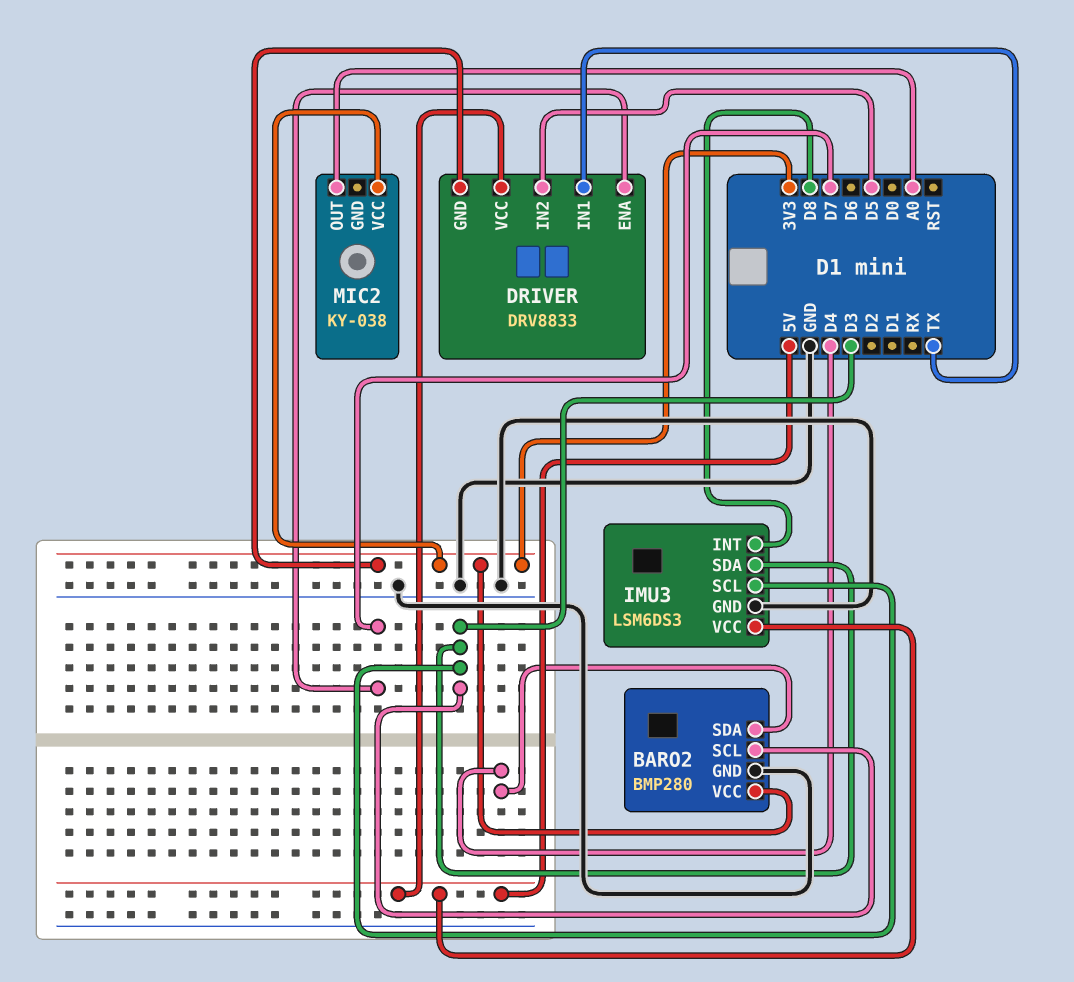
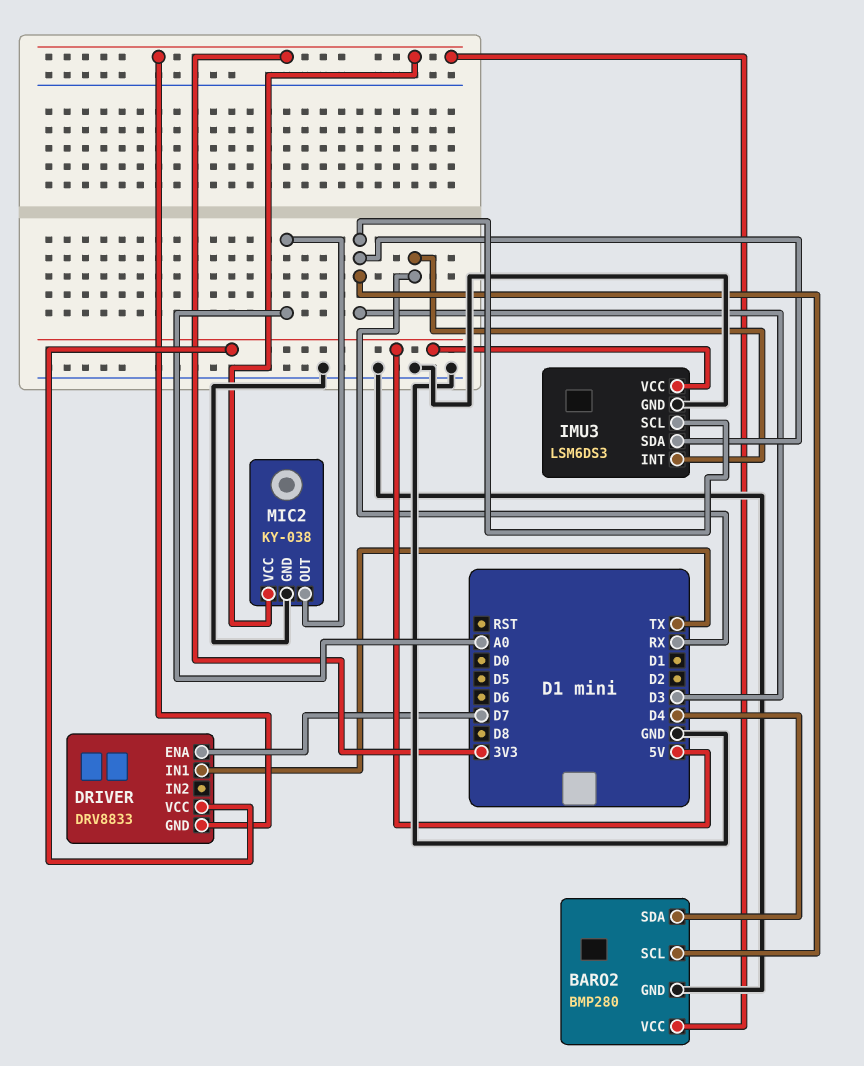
DRIVER pin IN2: D5 -> none
IMU3 pin INT: D8 -> RX
MIC2 pin GND: none -> GND

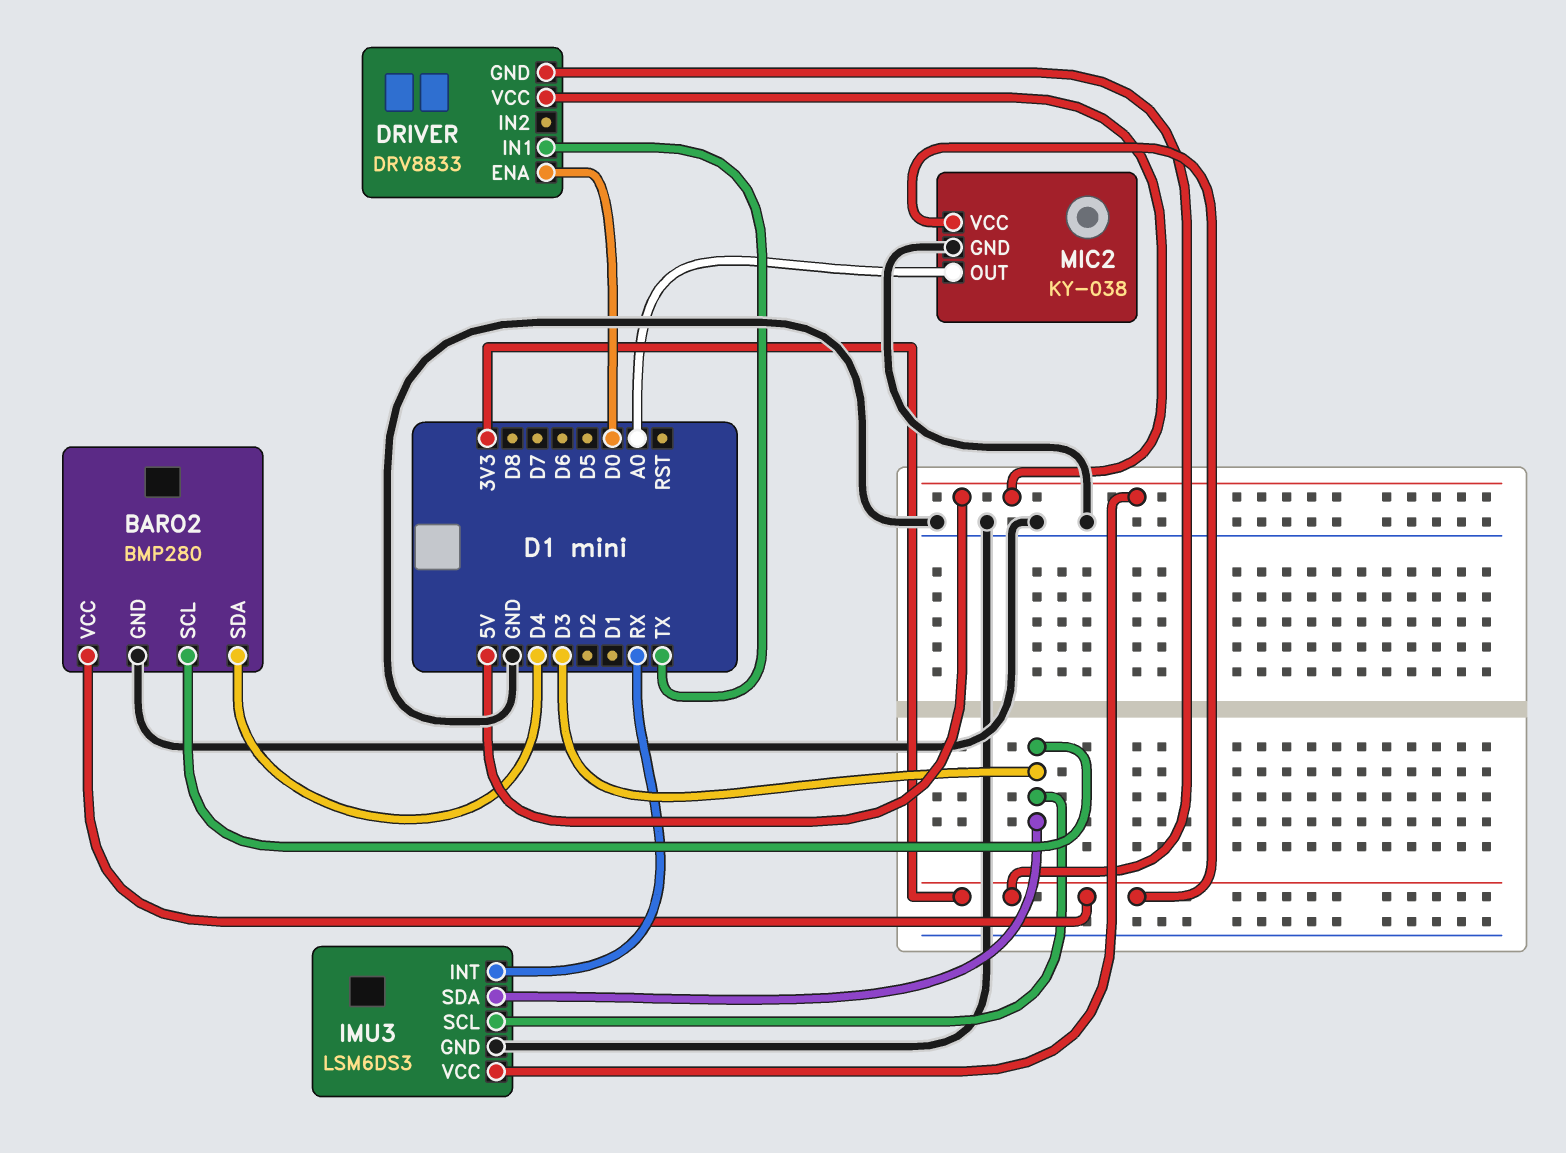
DRIVER pin ENA: D7 -> D0

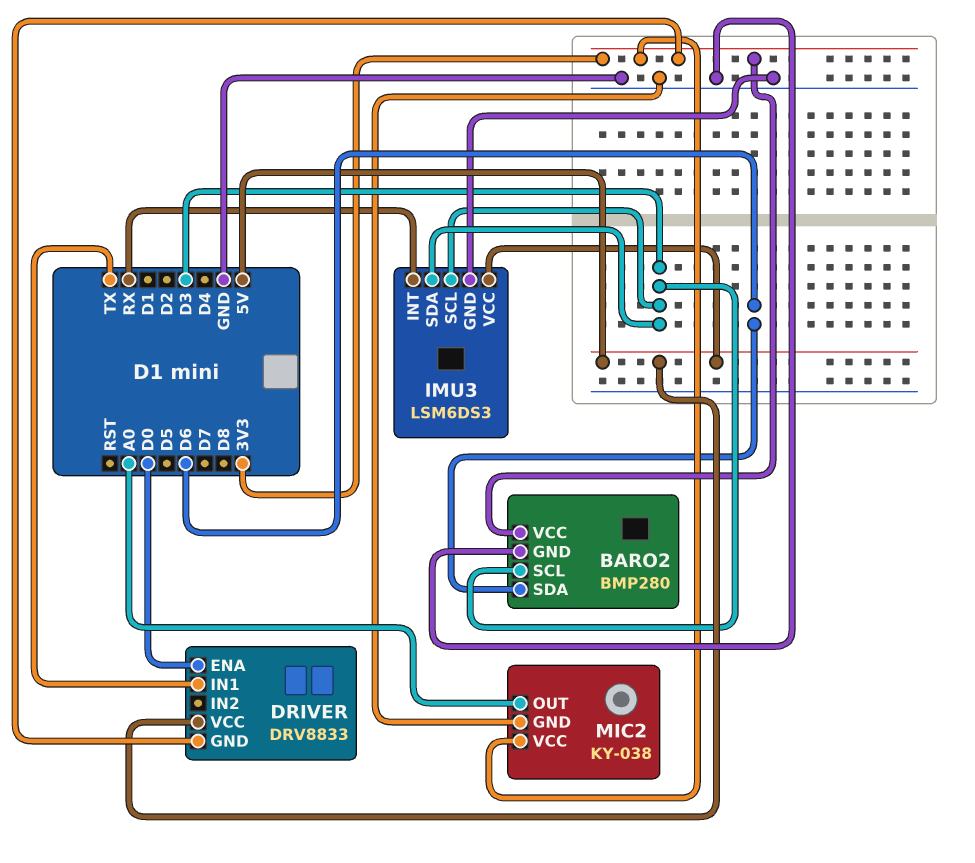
BARO2 pin SDA: D4 -> D6

